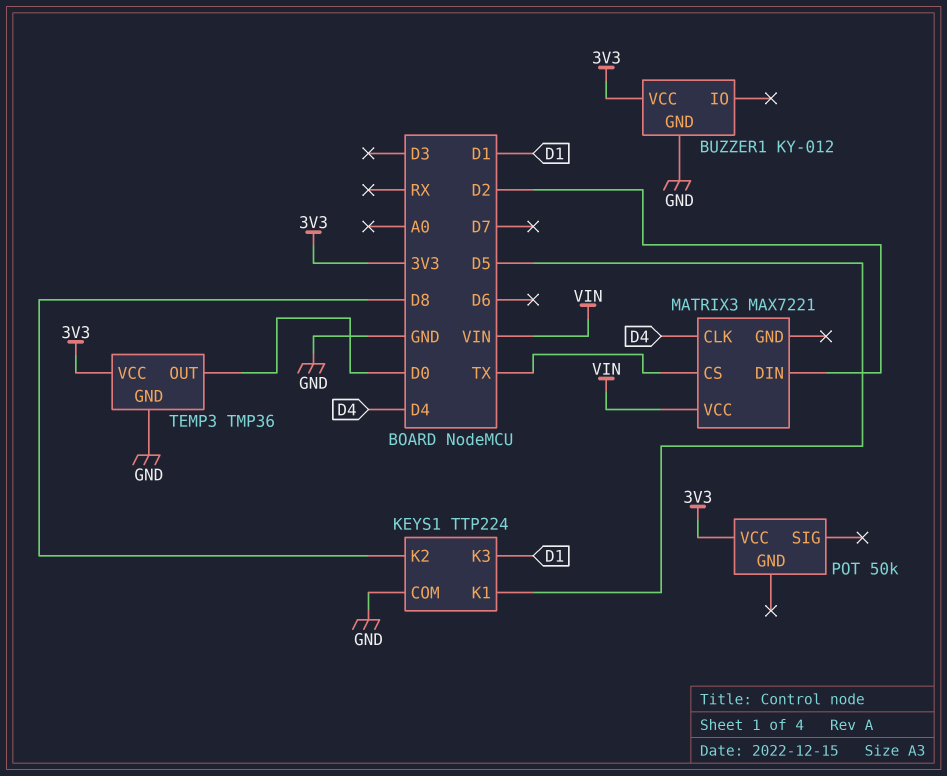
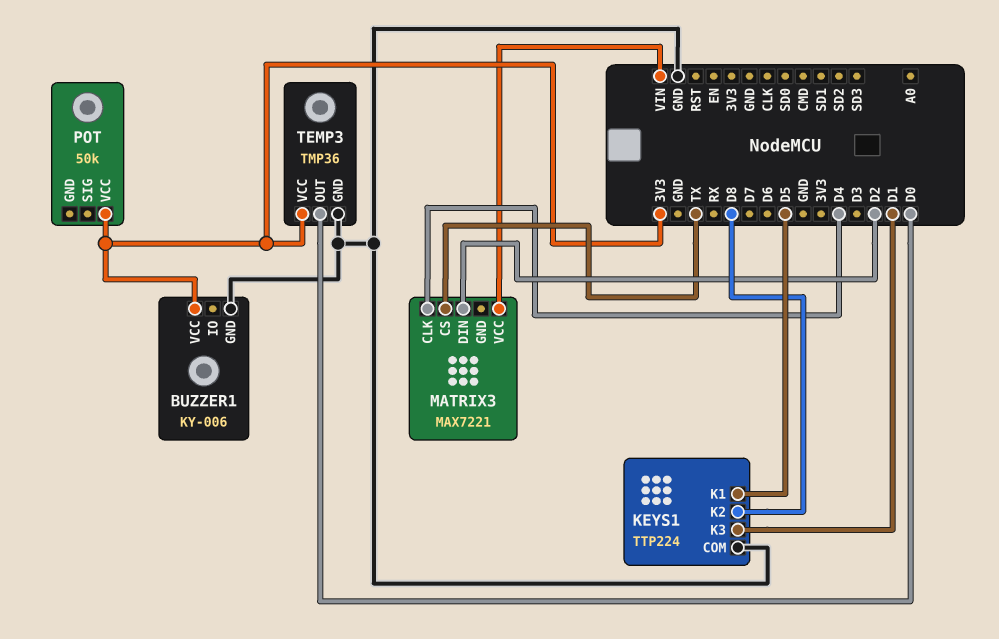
BUZZER1: KY-012 -> KY-006

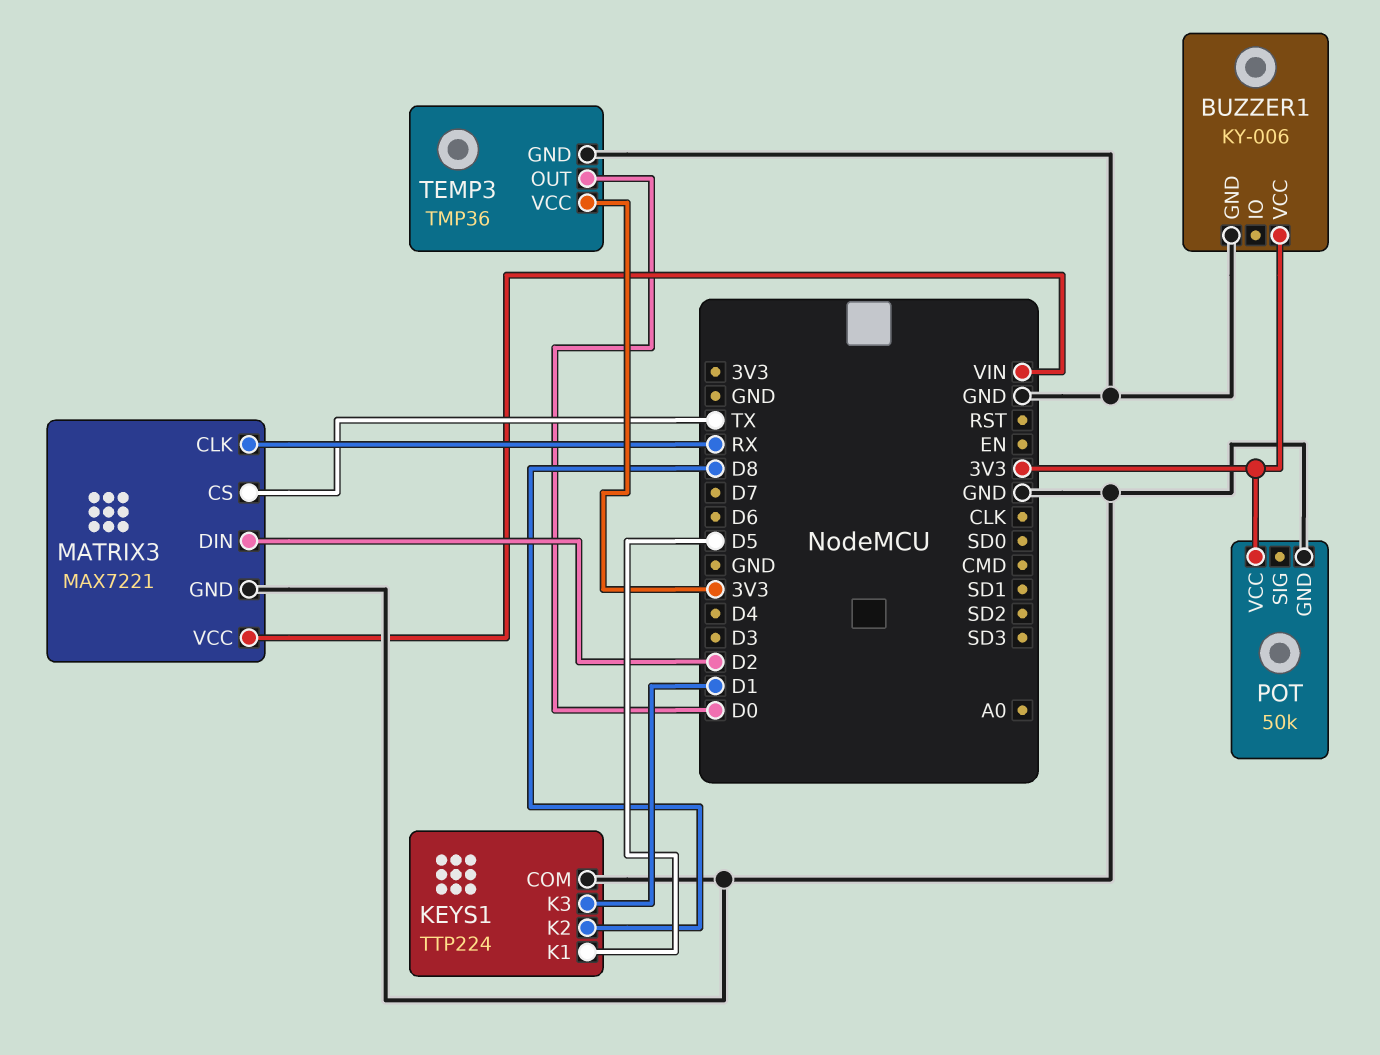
MATRIX3 pin CLK: D4 -> RX
MATRIX3 pin GND: none -> GND
POT pin GND: none -> GND

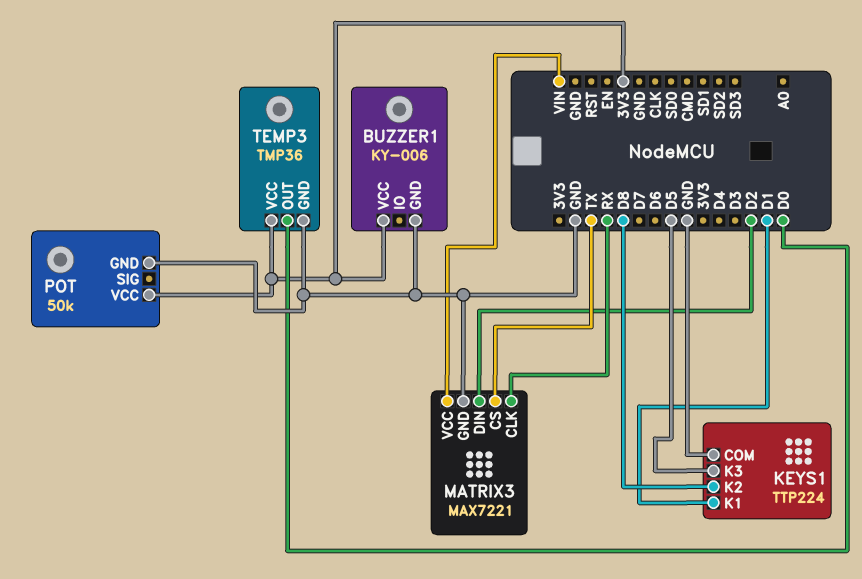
KEYS1 pin K1: D5 -> D1
KEYS1 pin K3: D1 -> D5

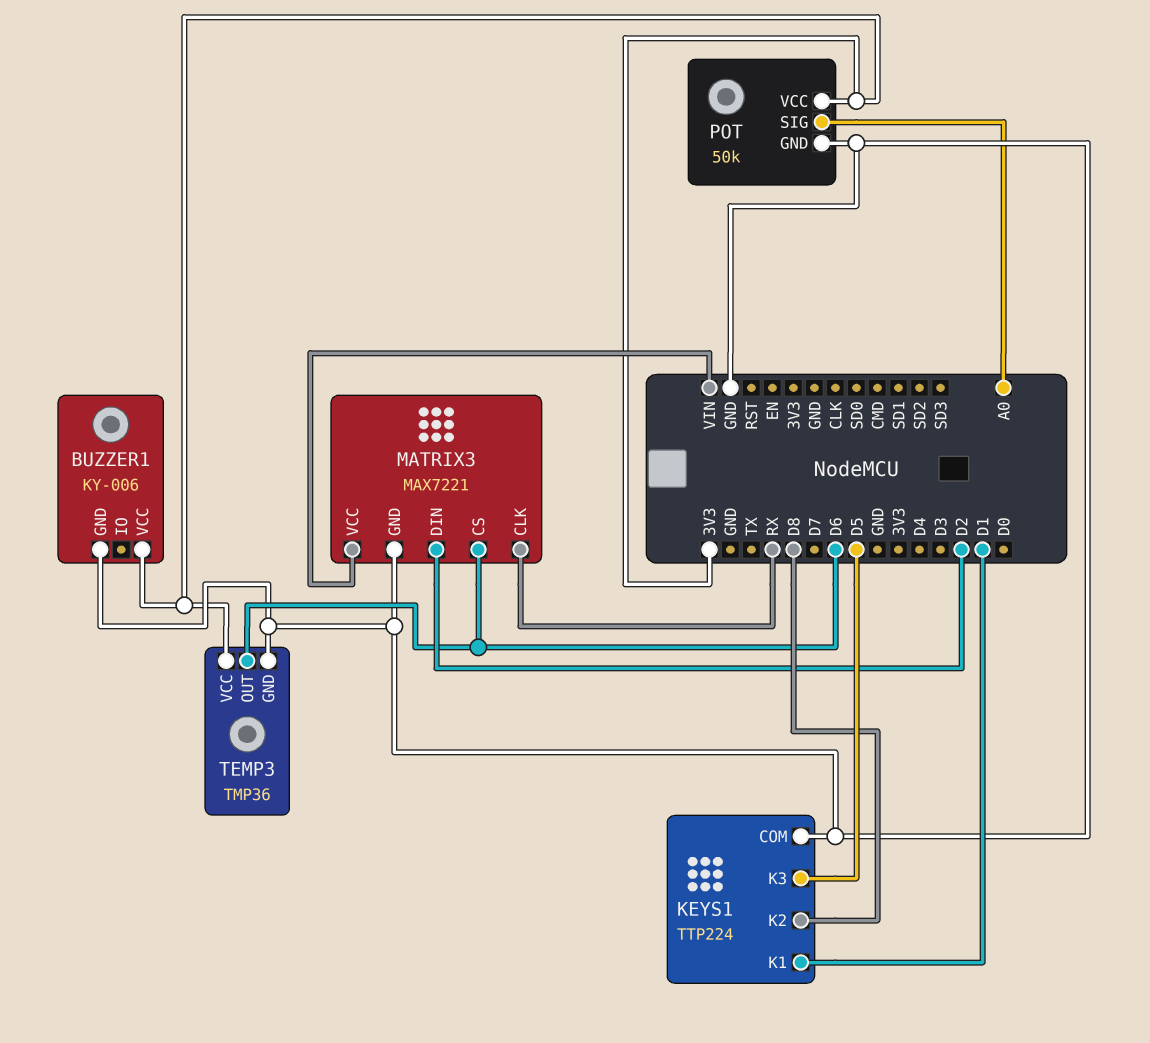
MATRIX3 pin CS: TX -> D6
POT pin SIG: none -> A0
TEMP3 pin OUT: D0 -> D6

